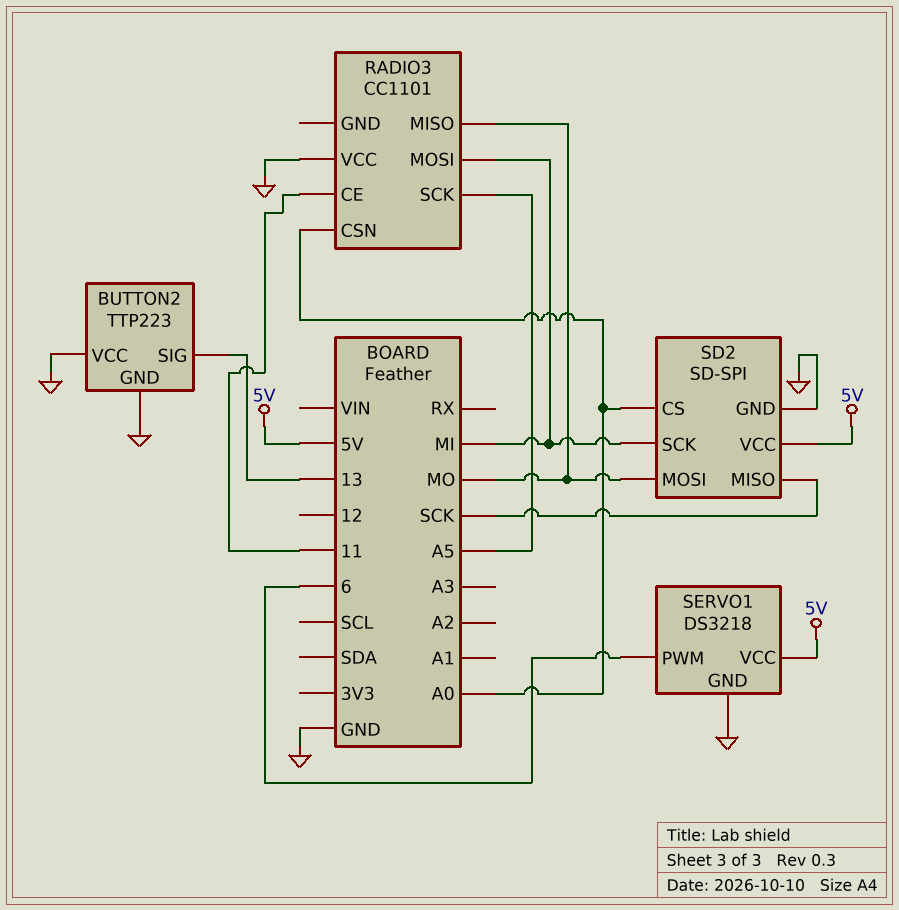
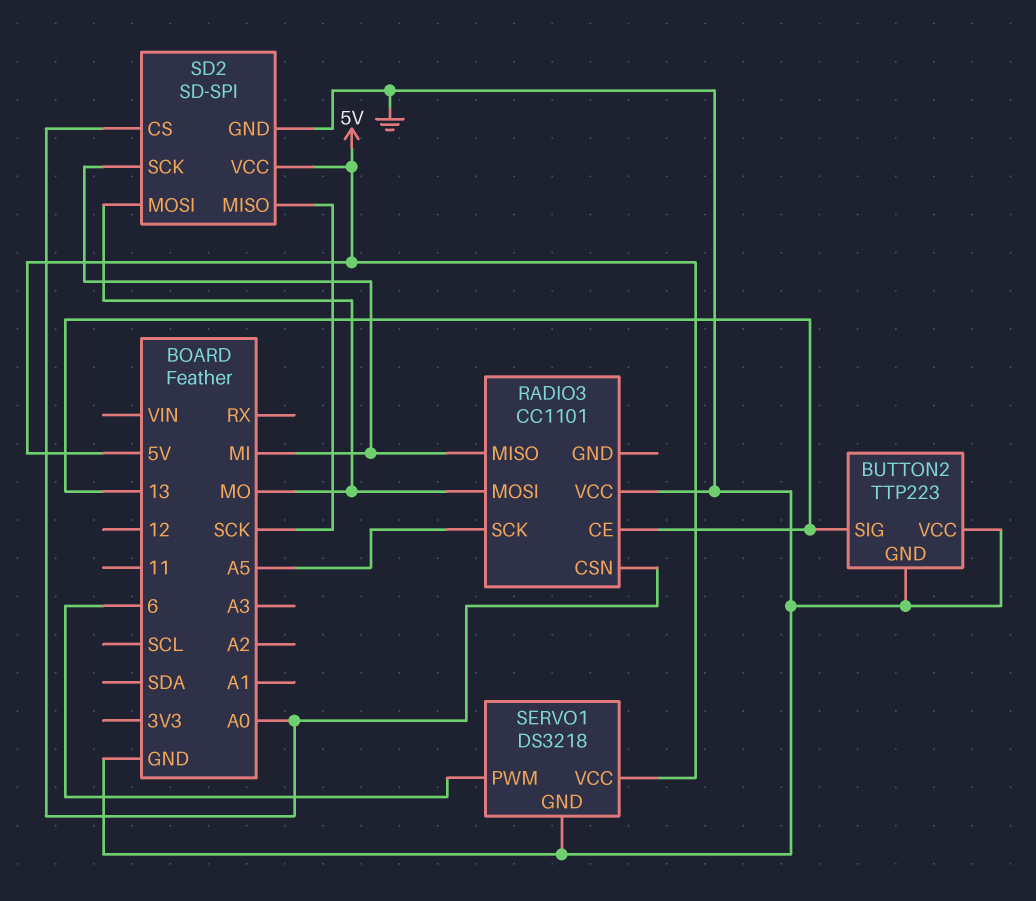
RADIO3 pin CE: 11 -> 13
RADIO3 pin MISO: MO -> MI
RADIO3 pin MOSI: MI -> MO

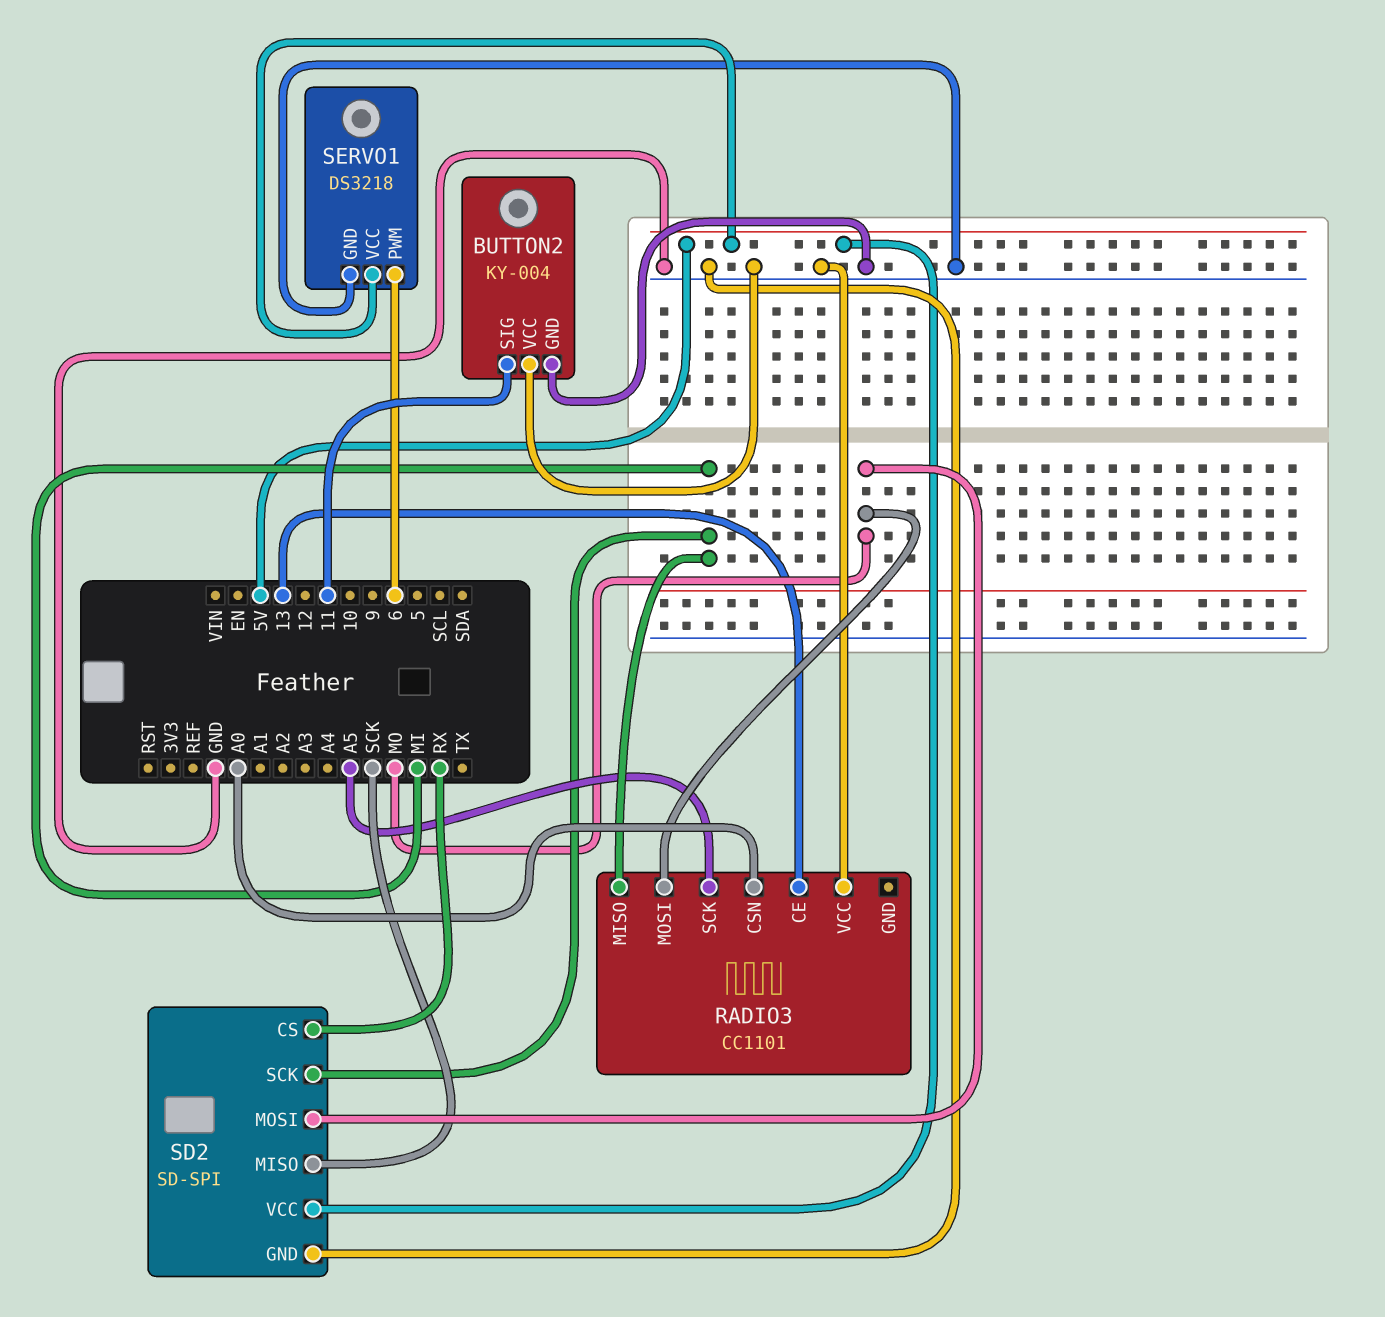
BUTTON2: TTP223 -> KY-004
BUTTON2 pin SIG: 13 -> 11
SD2 pin CS: A0 -> RX

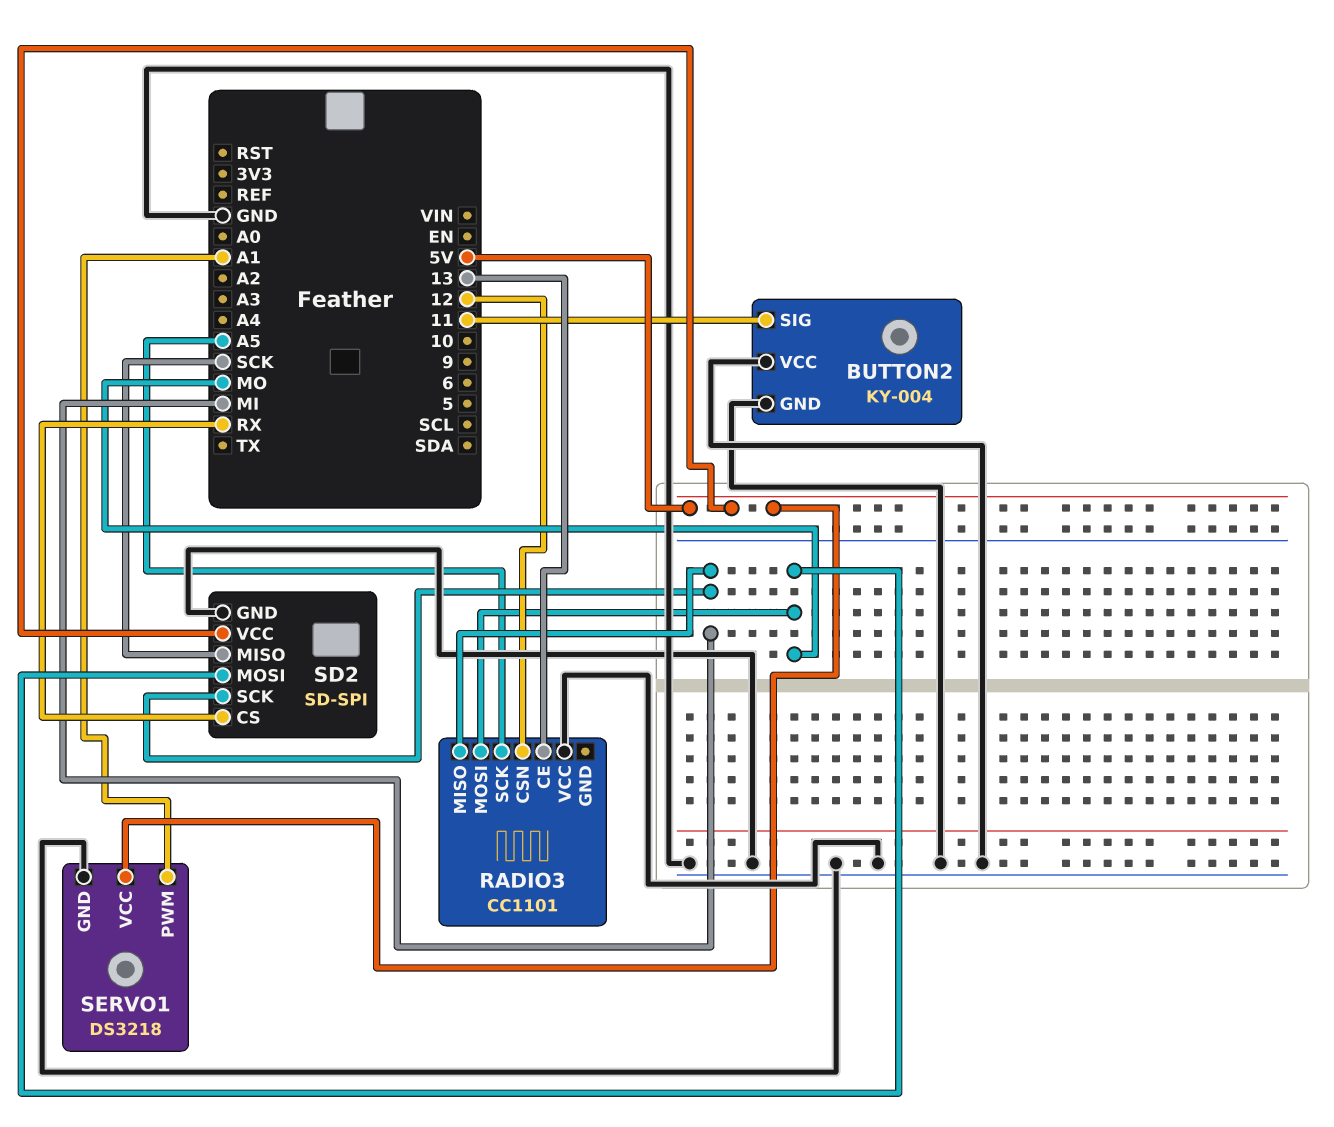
RADIO3 pin CSN: A0 -> 12
SERVO1 pin PWM: 6 -> A1

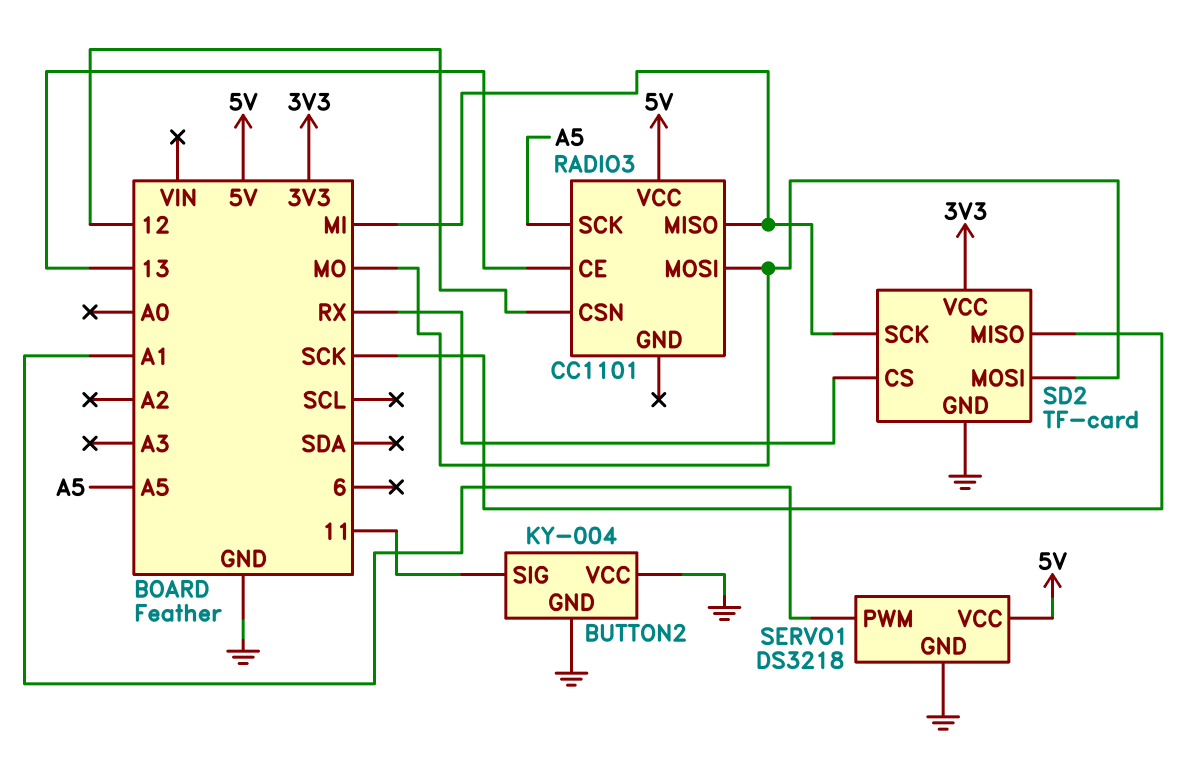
RADIO3 pin VCC: GND -> 5V
SD2: SD-SPI -> TF-card
SD2 pin VCC: 5V -> 3V3

